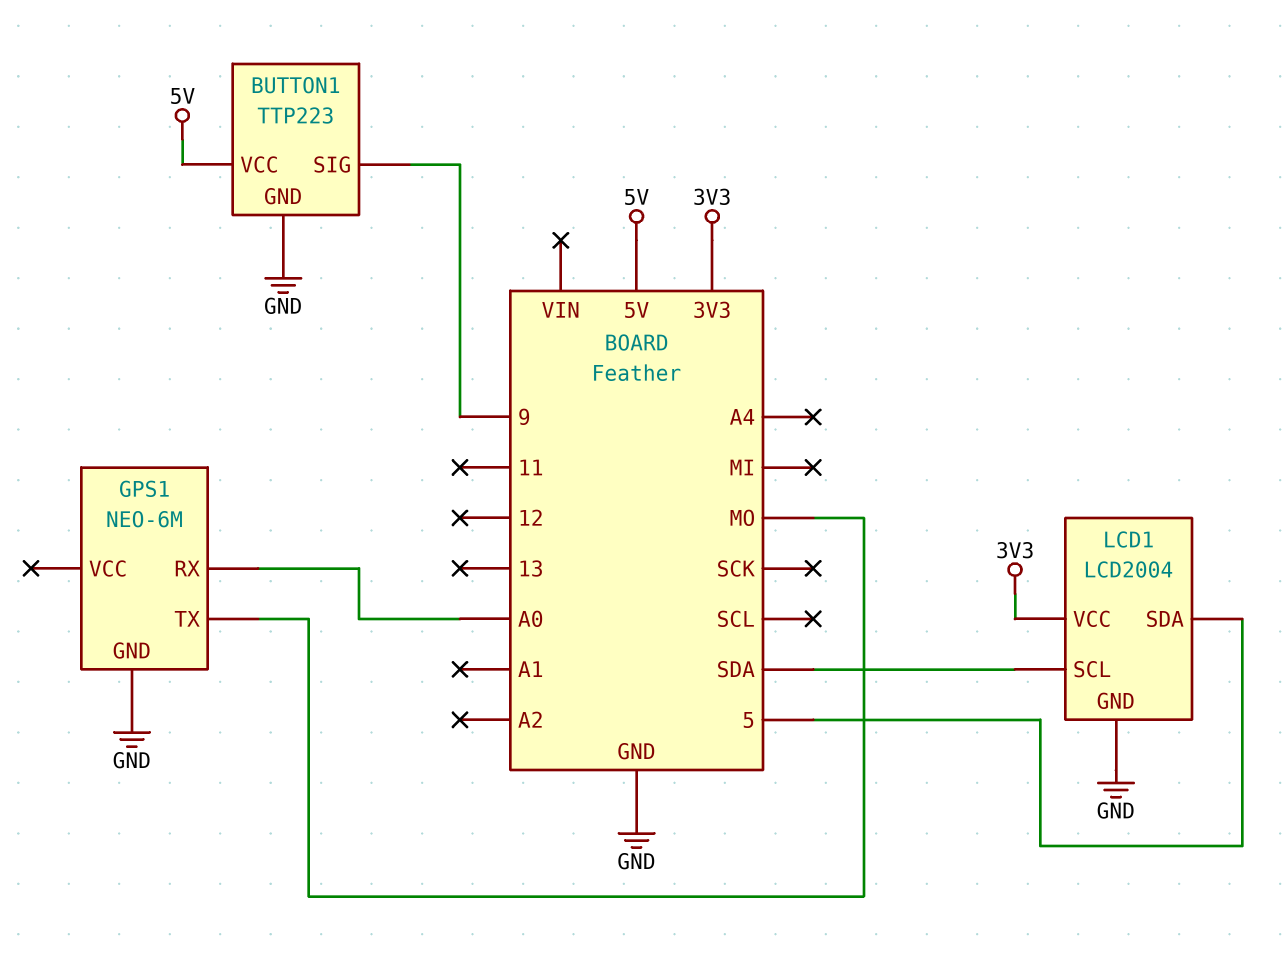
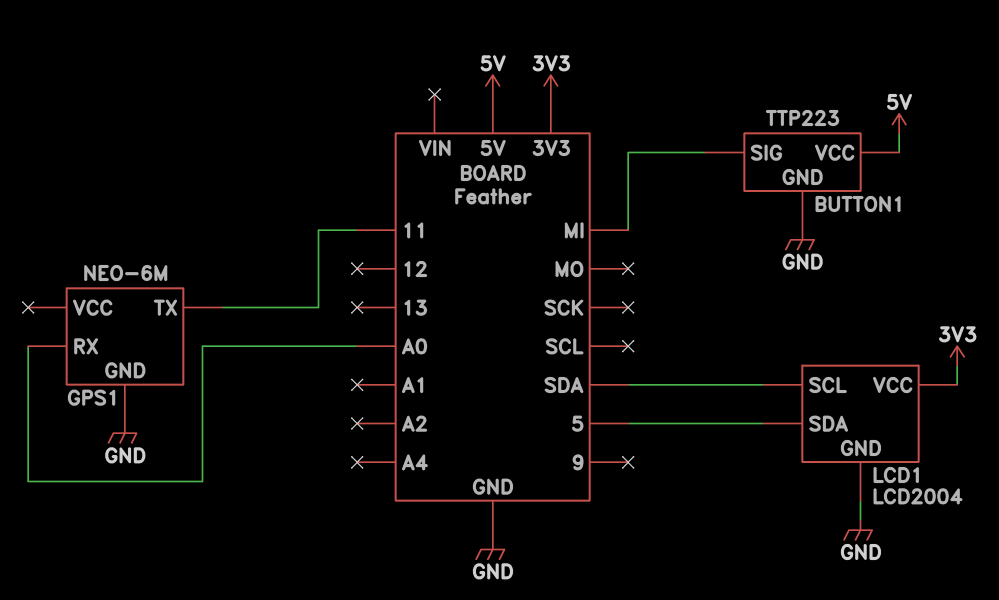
BUTTON1 pin SIG: 9 -> MI
GPS1 pin TX: MO -> 11

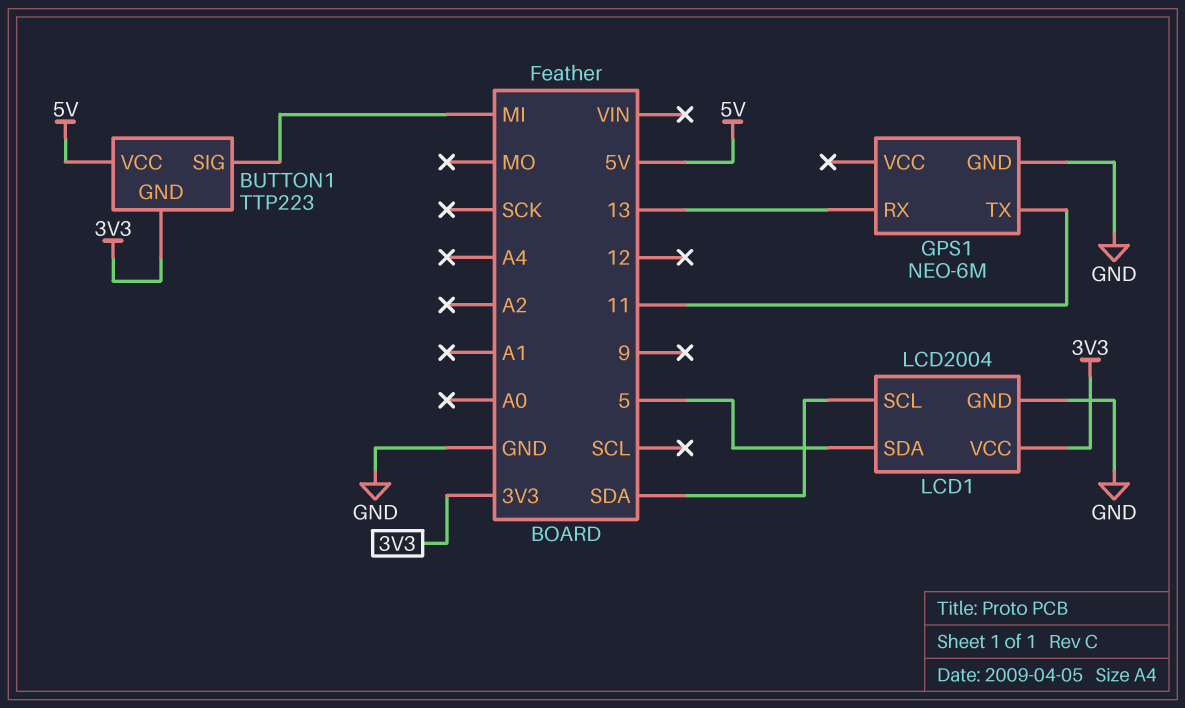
BUTTON1 pin GND: GND -> 3V3
GPS1 pin RX: A0 -> 13

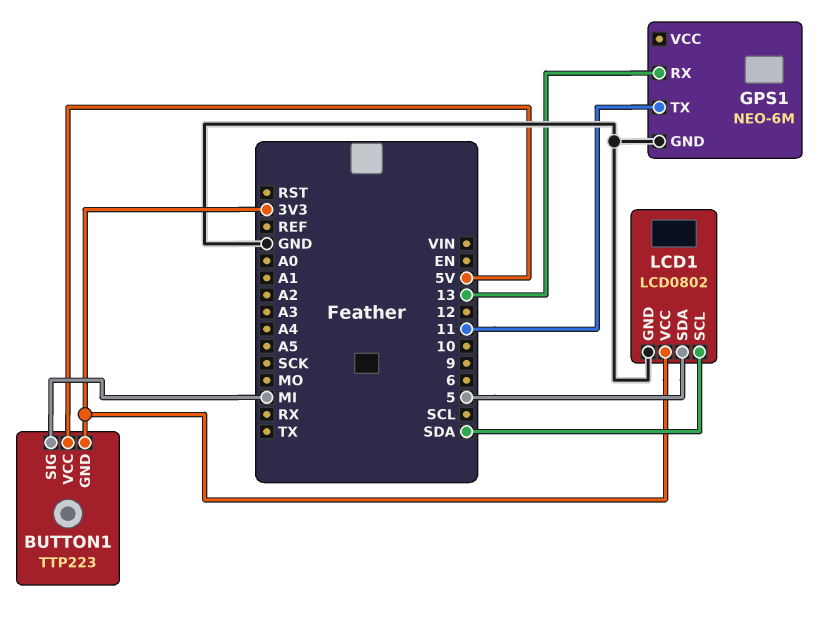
LCD1: LCD2004 -> LCD0802

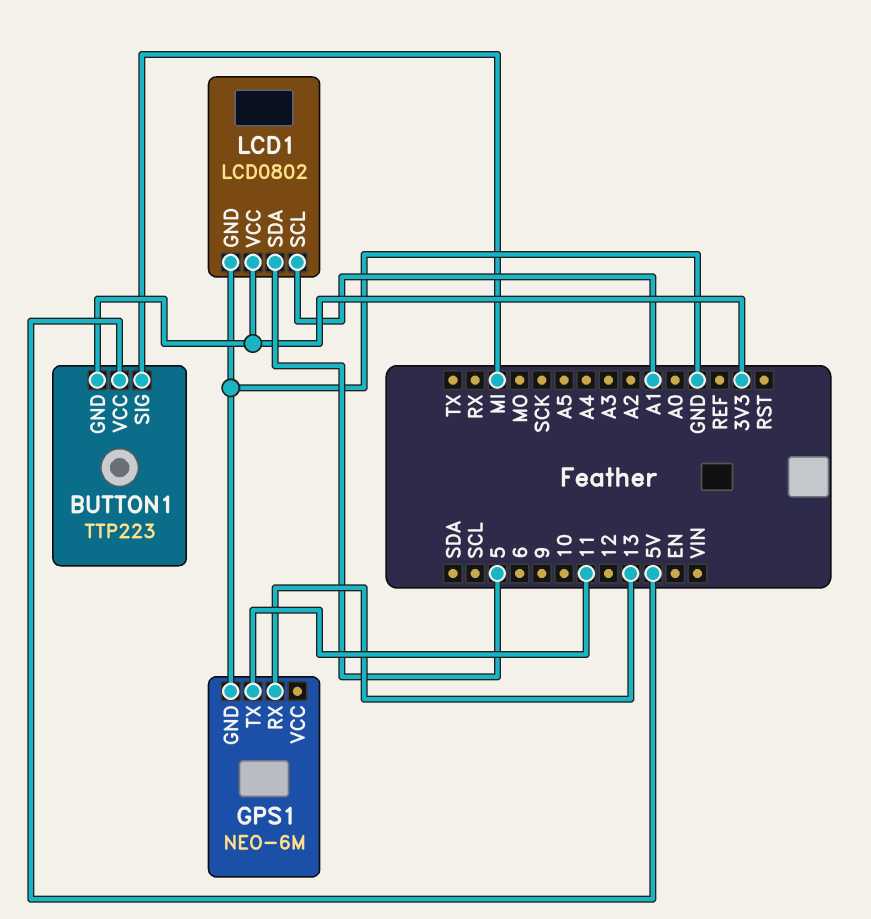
LCD1 pin SCL: SDA -> A1

